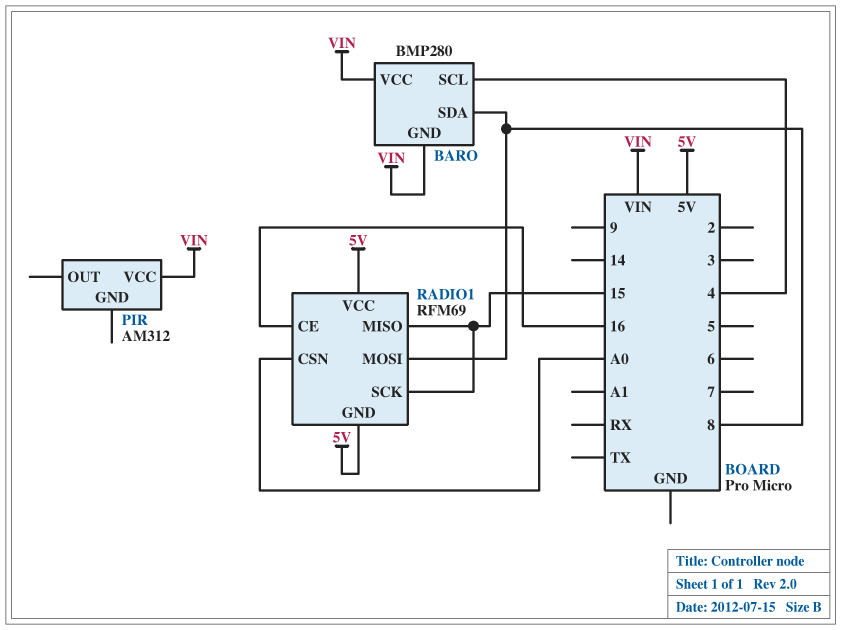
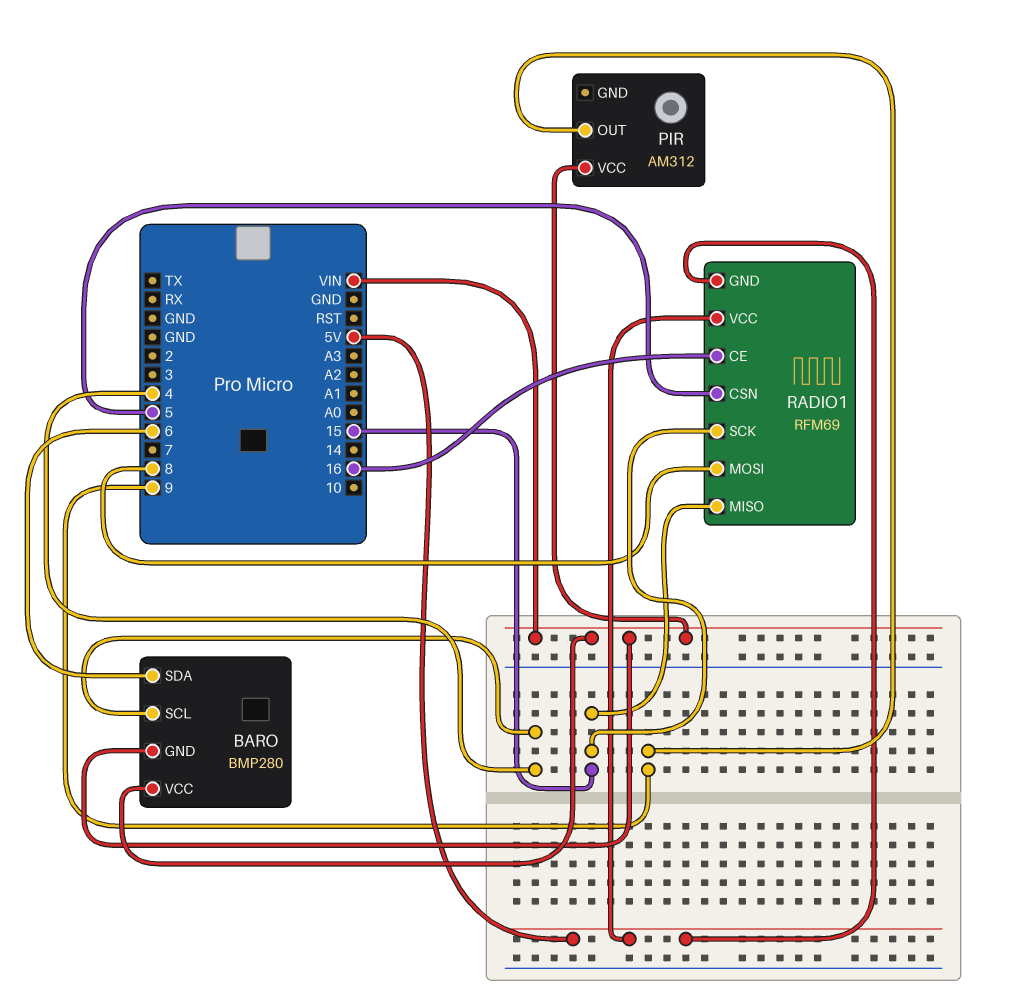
BARO pin SDA: 8 -> 6
PIR pin OUT: none -> 9
RADIO1 pin CSN: A0 -> 5

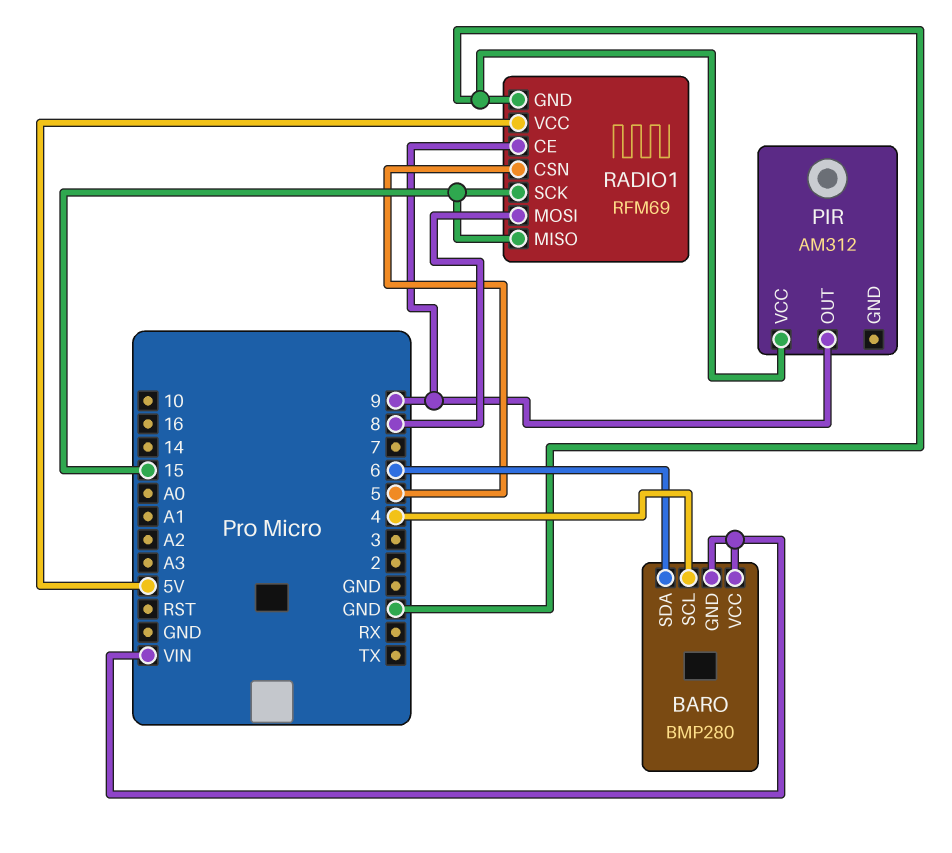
PIR pin VCC: VIN -> GND
RADIO1 pin CE: 16 -> 9
RADIO1 pin GND: 5V -> GND

